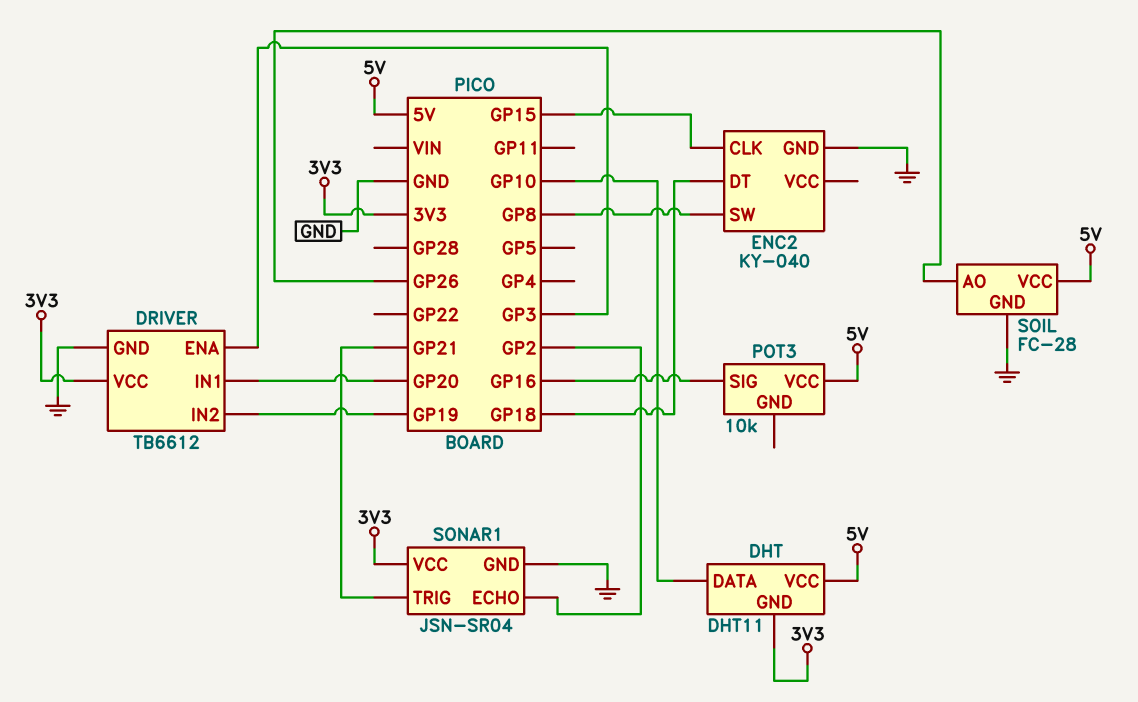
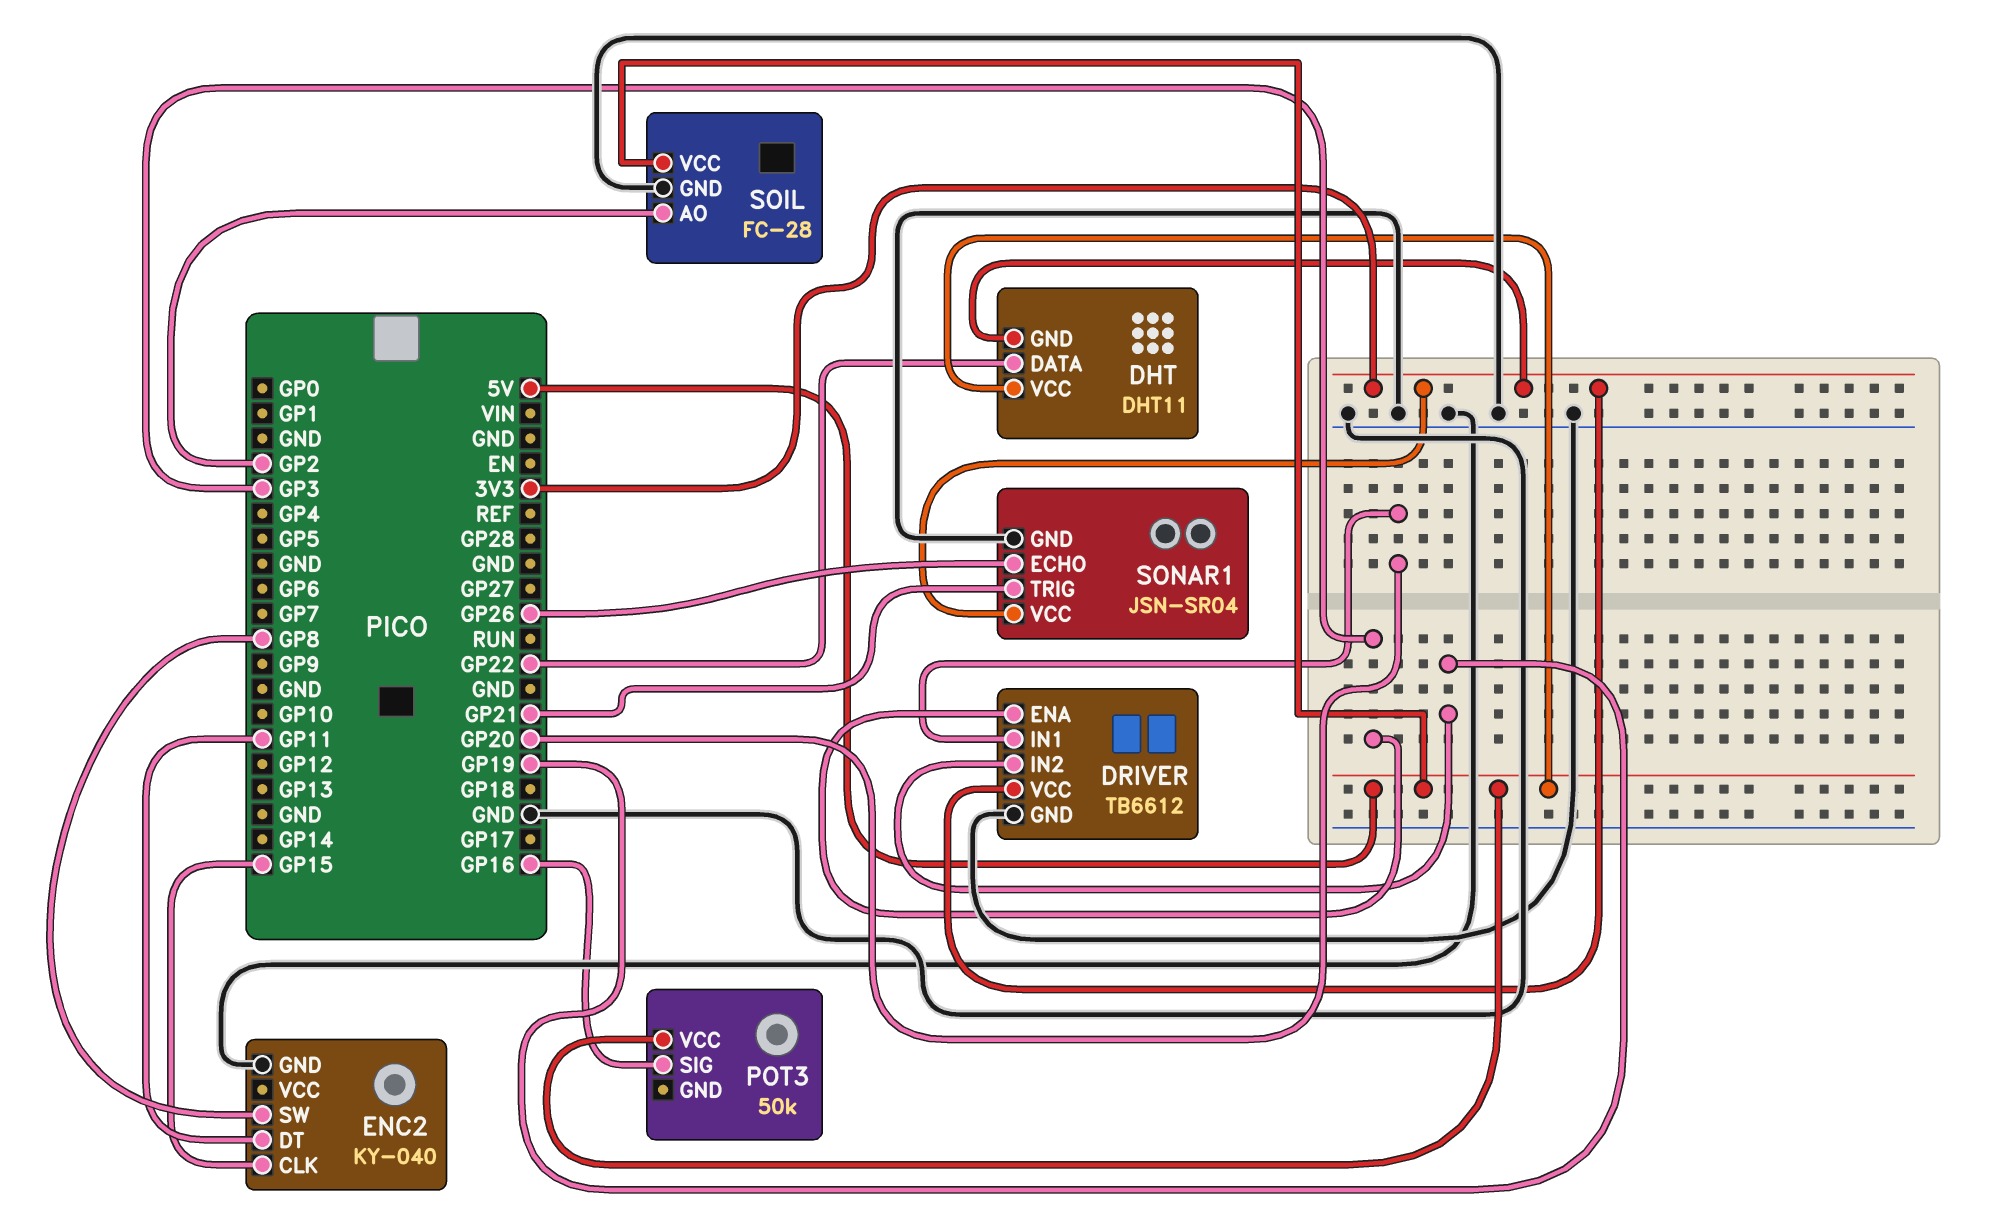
DHT pin DATA: GP10 -> GP22
ENC2 pin DT: GP18 -> GP11
POT3: 10k -> 50k
SOIL pin AO: GP26 -> GP2
SONAR1 pin ECHO: GP2 -> GP26

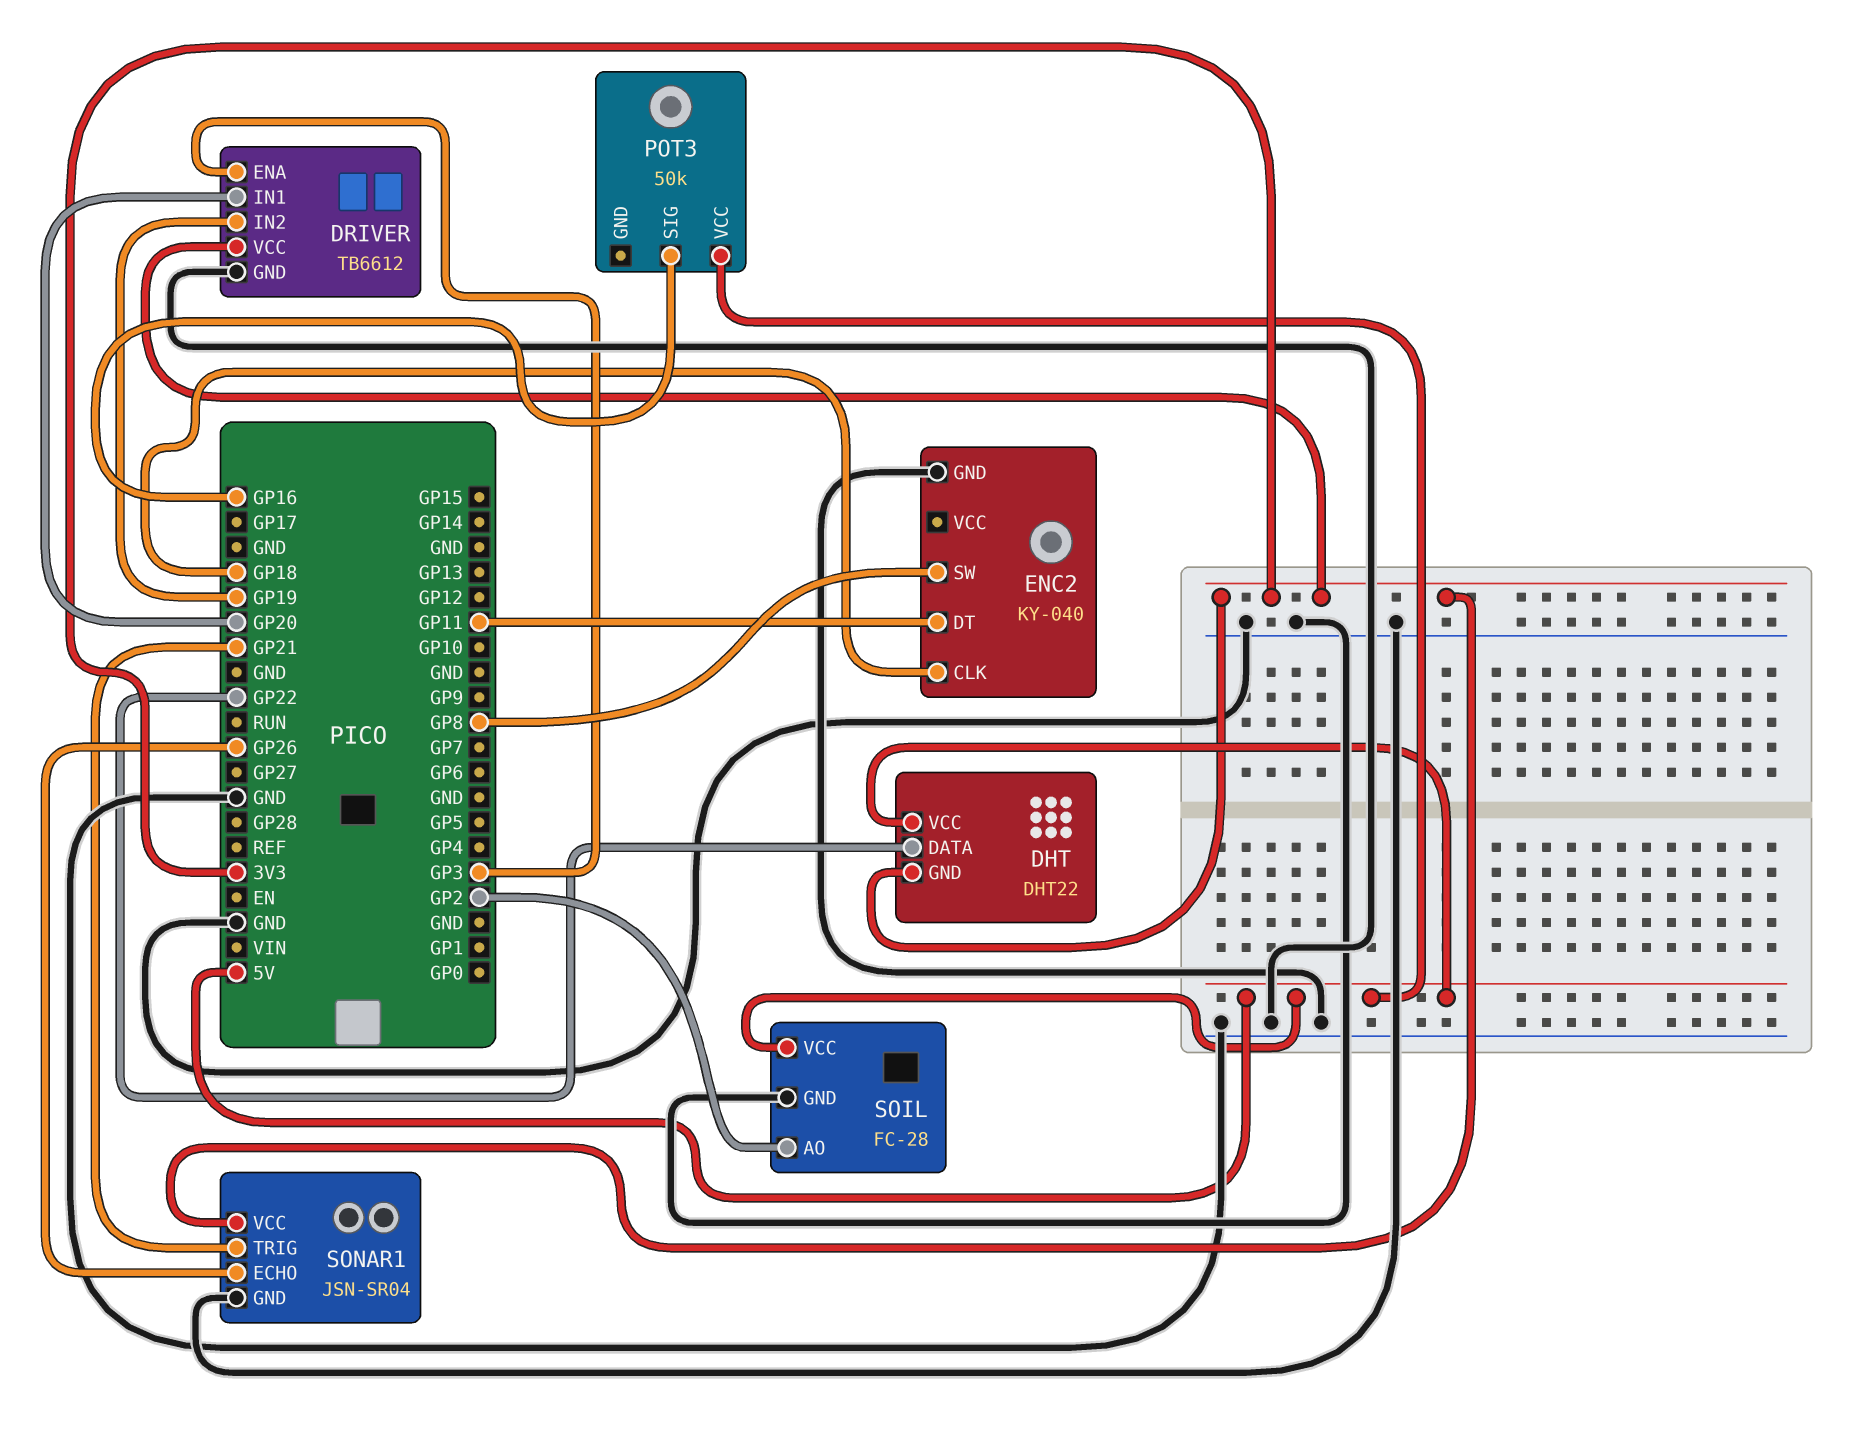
DHT: DHT11 -> DHT22
ENC2 pin CLK: GP15 -> GP18

